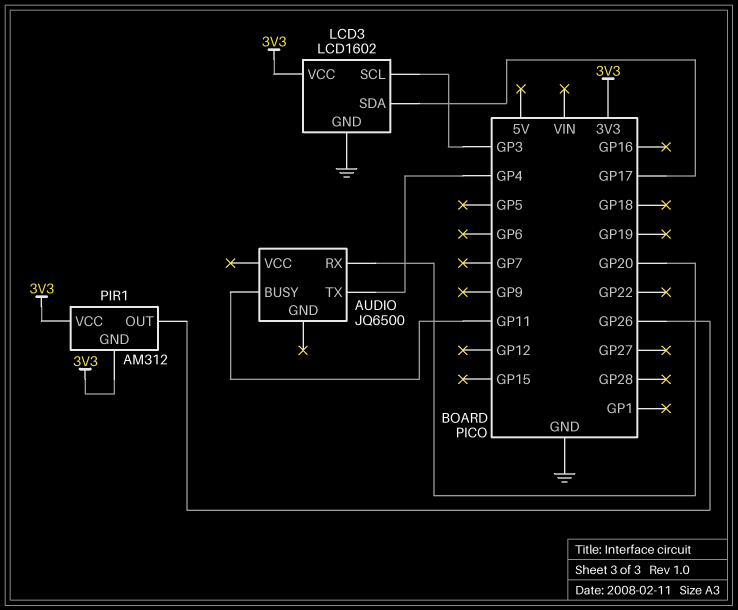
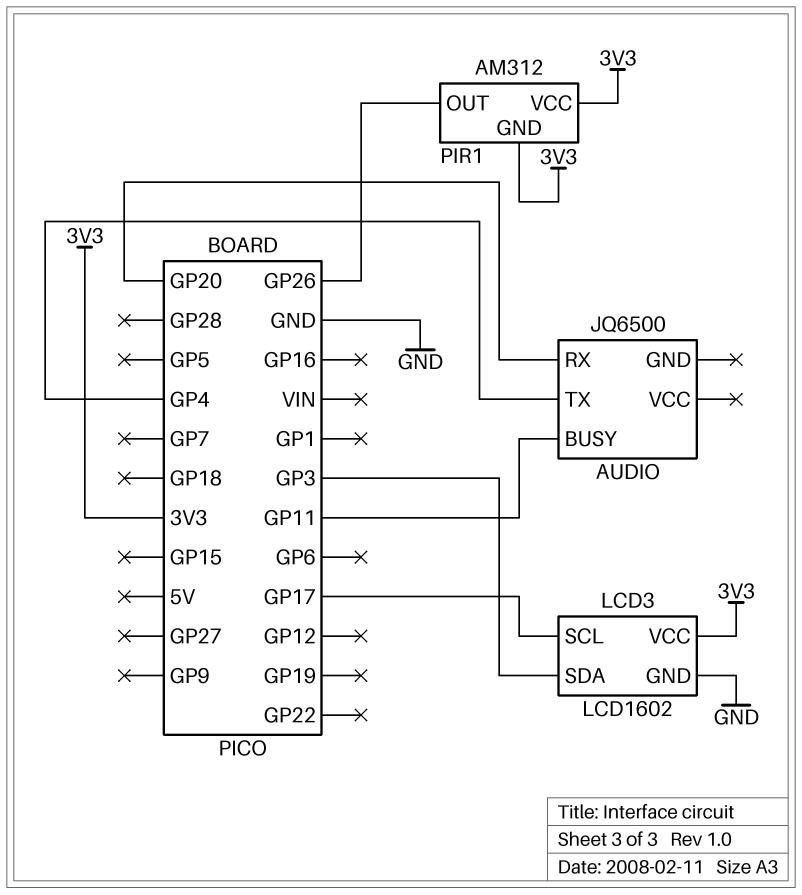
LCD3 pin SCL: GP3 -> GP17
LCD3 pin SDA: GP17 -> GP3

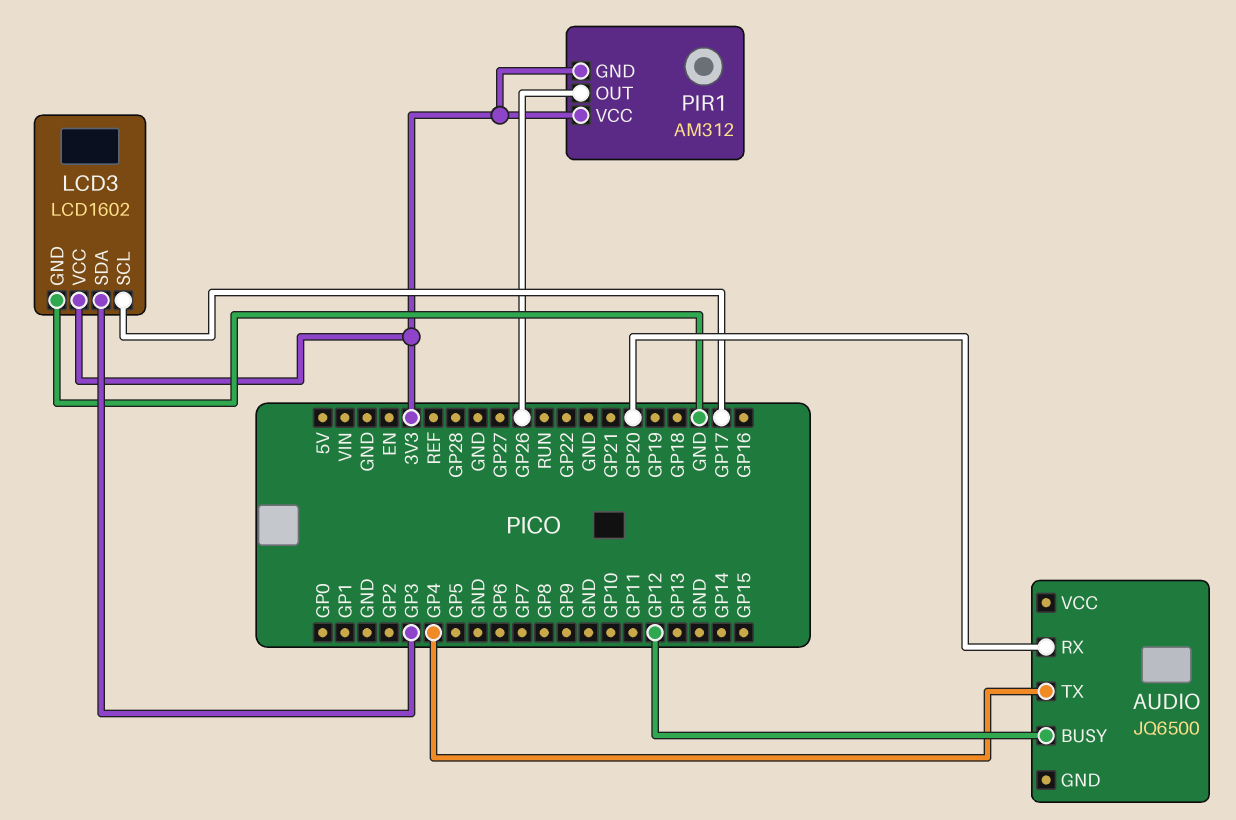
AUDIO pin BUSY: GP11 -> GP12

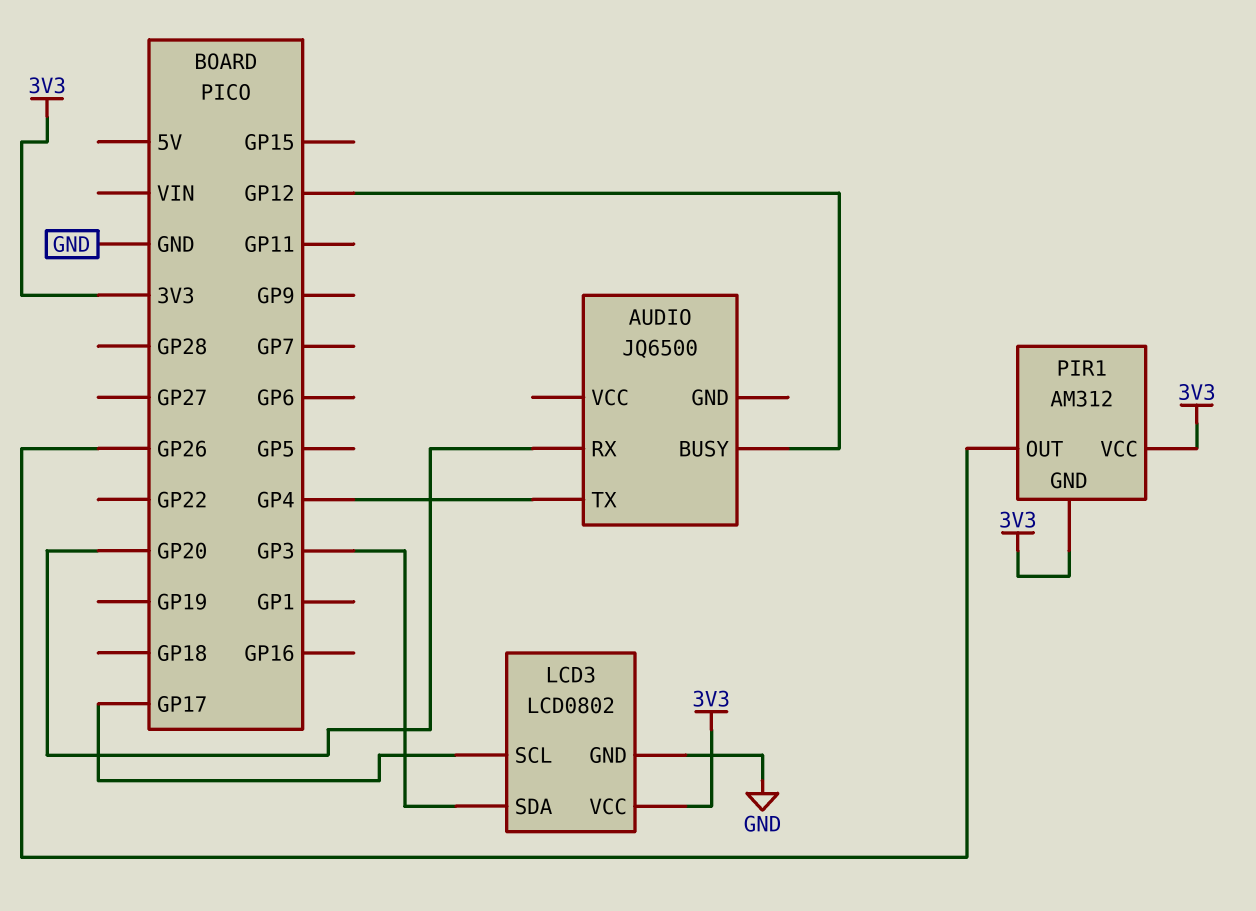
LCD3: LCD1602 -> LCD0802

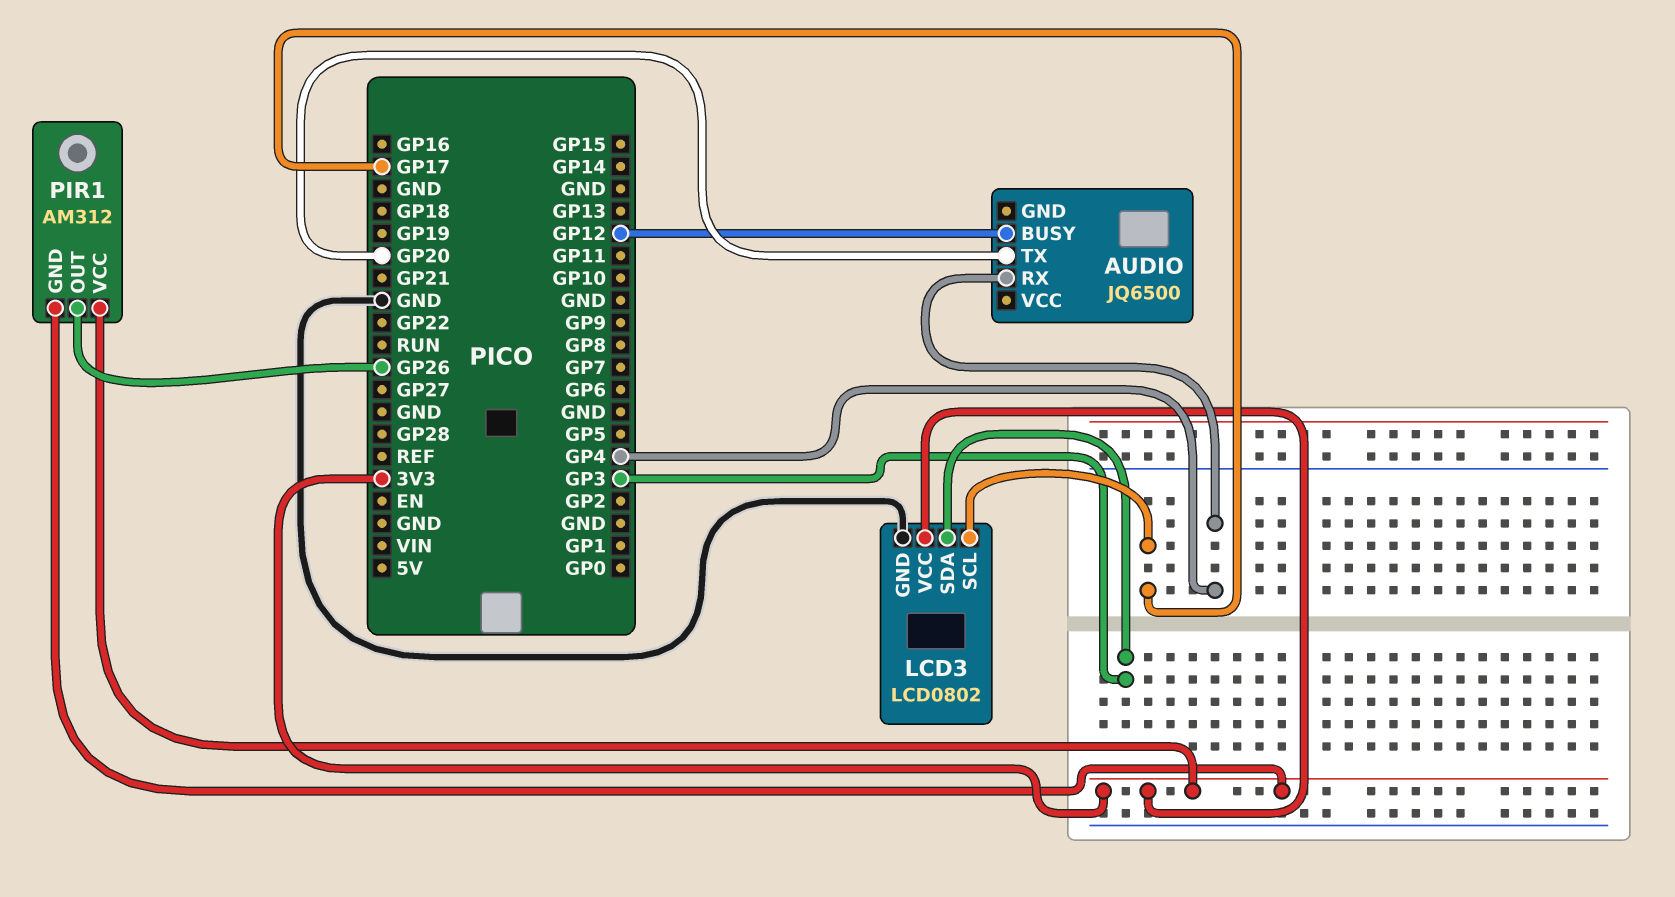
AUDIO pin RX: GP20 -> GP4
AUDIO pin TX: GP4 -> GP20

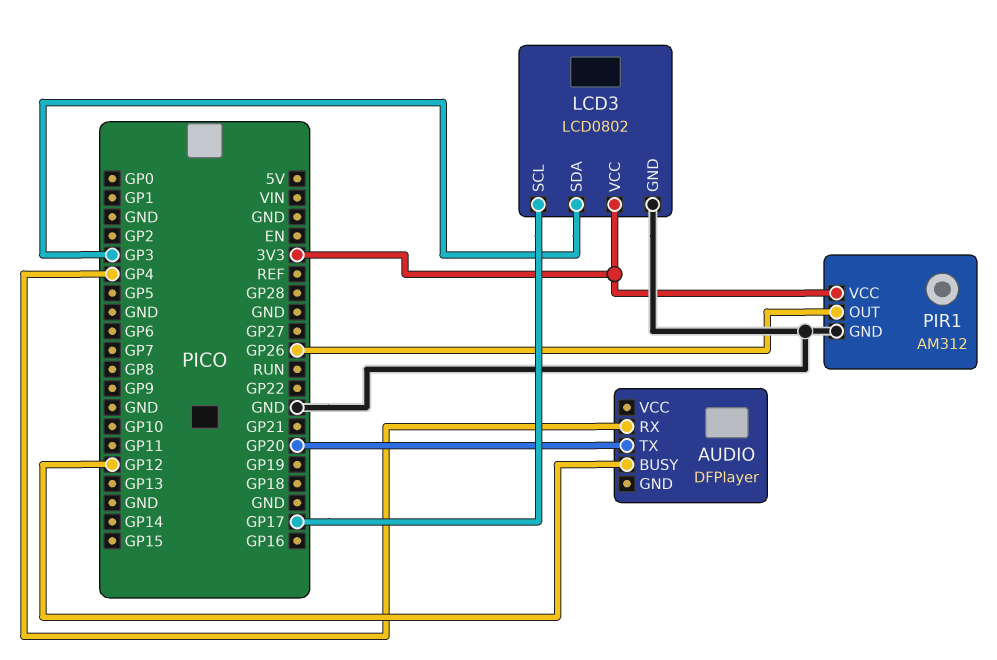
AUDIO: JQ6500 -> DFPlayer
PIR1 pin GND: 3V3 -> GND

